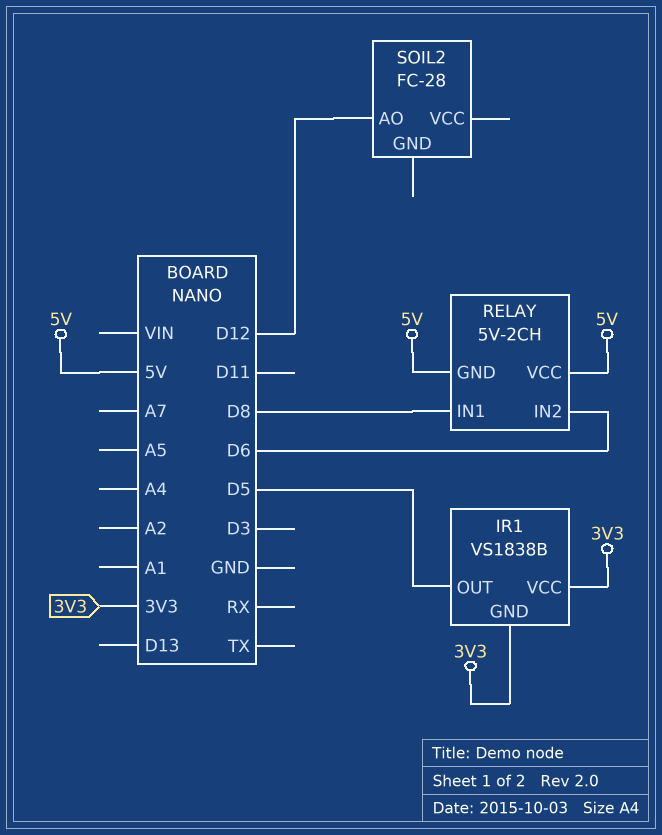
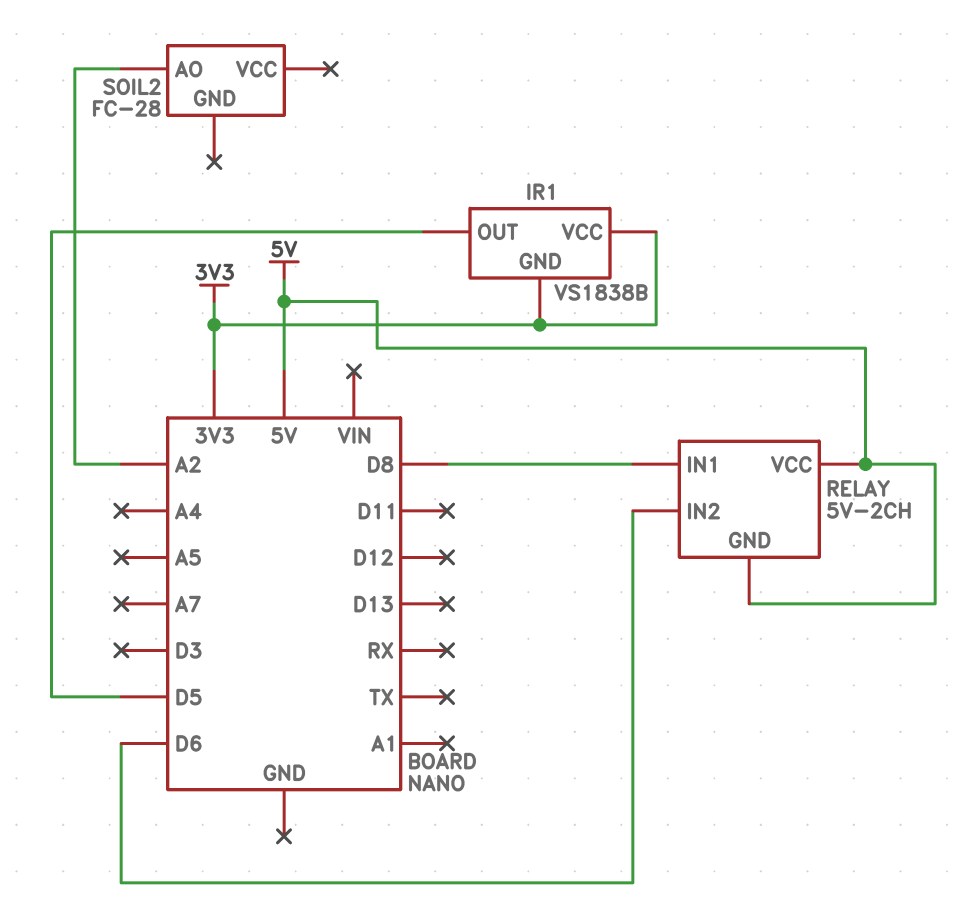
SOIL2 pin AO: D12 -> A2

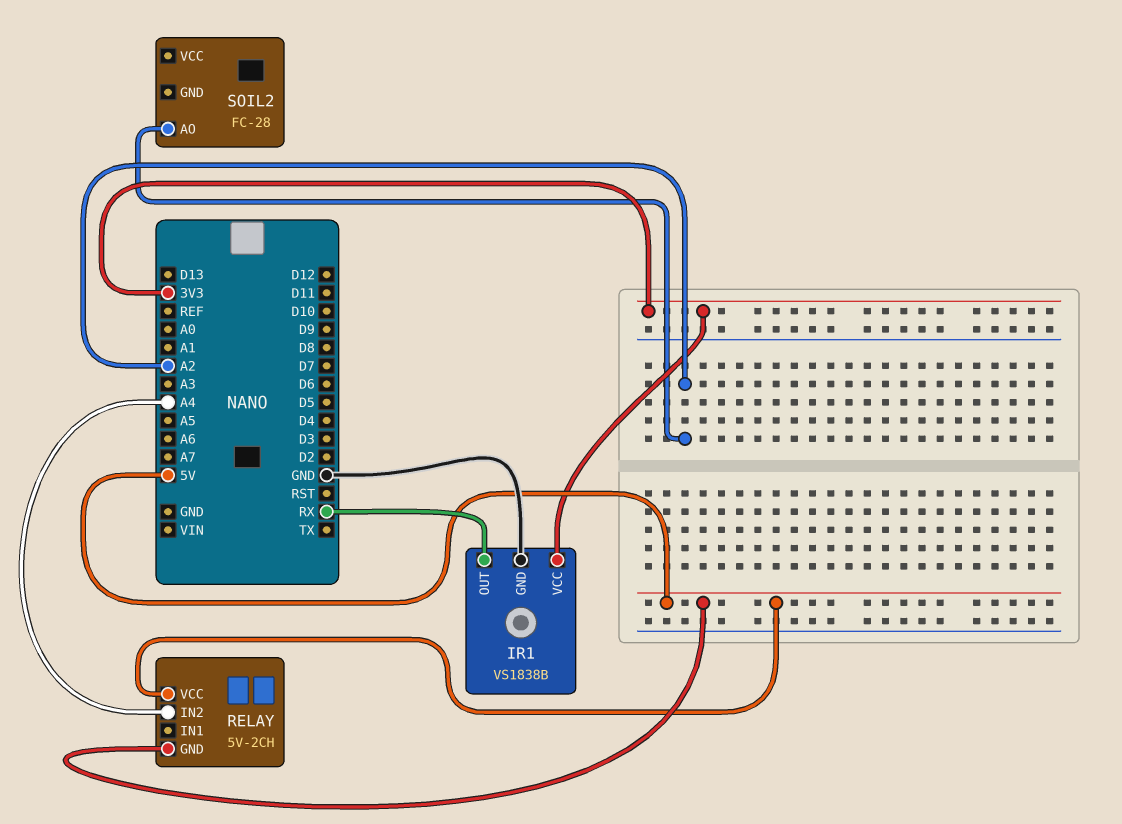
IR1 pin GND: 3V3 -> GND
IR1 pin OUT: D5 -> RX
RELAY pin IN1: D8 -> none
RELAY pin IN2: D6 -> A4

